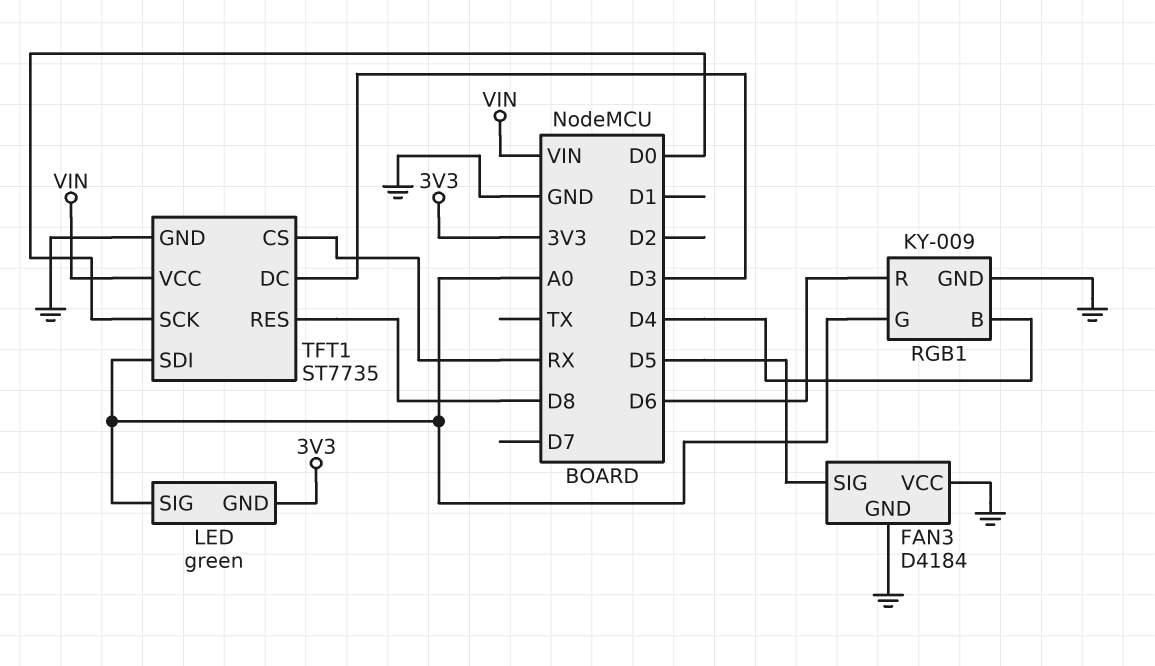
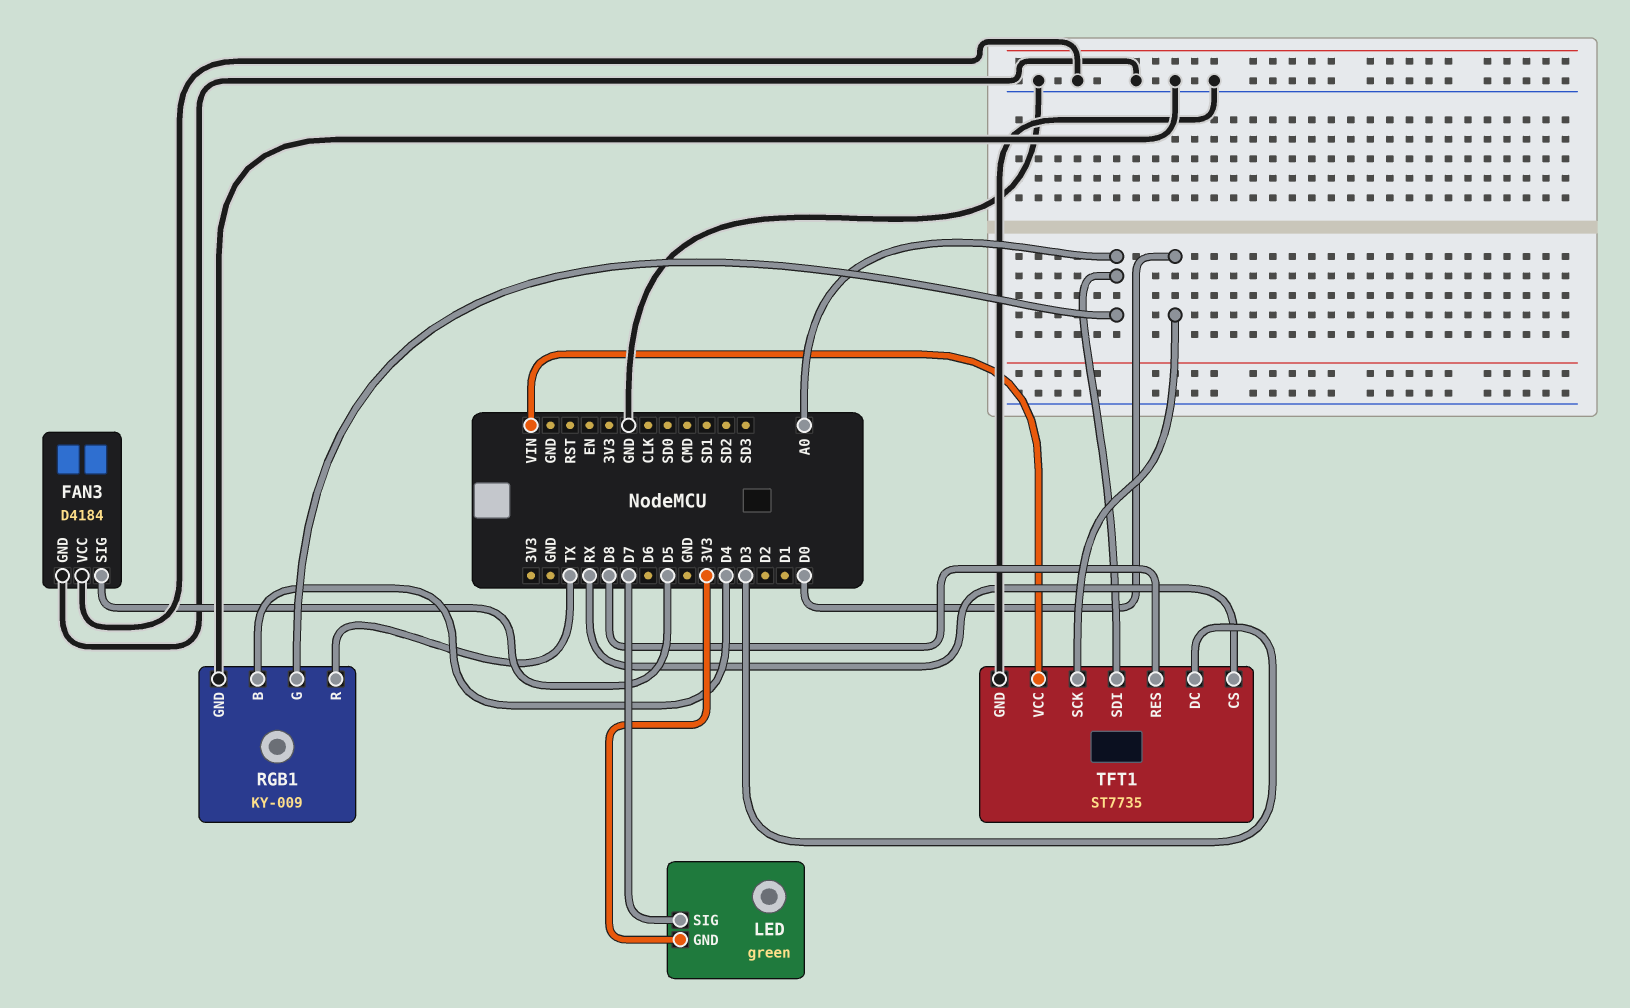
LED pin SIG: A0 -> D7
RGB1 pin R: D6 -> TX

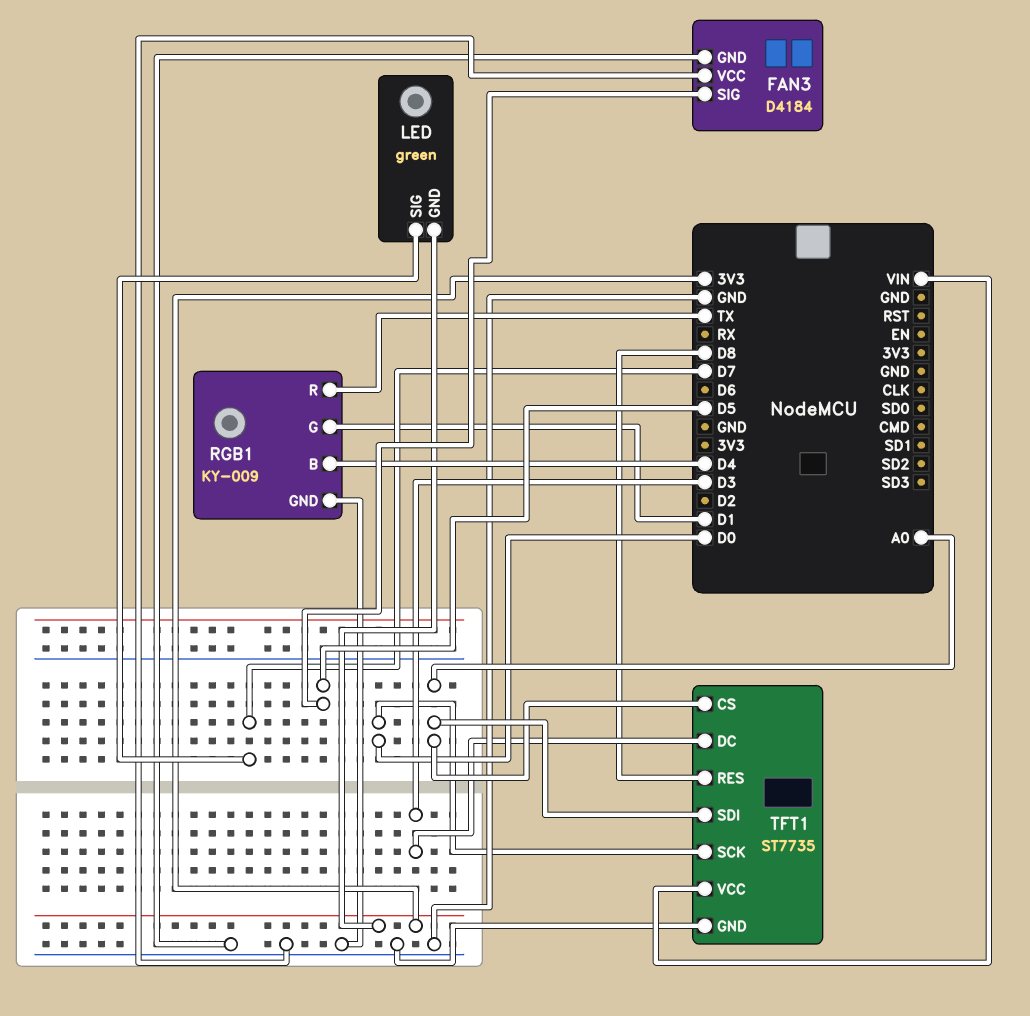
RGB1 pin G: A0 -> D1
TFT1 pin CS: RX -> A0

